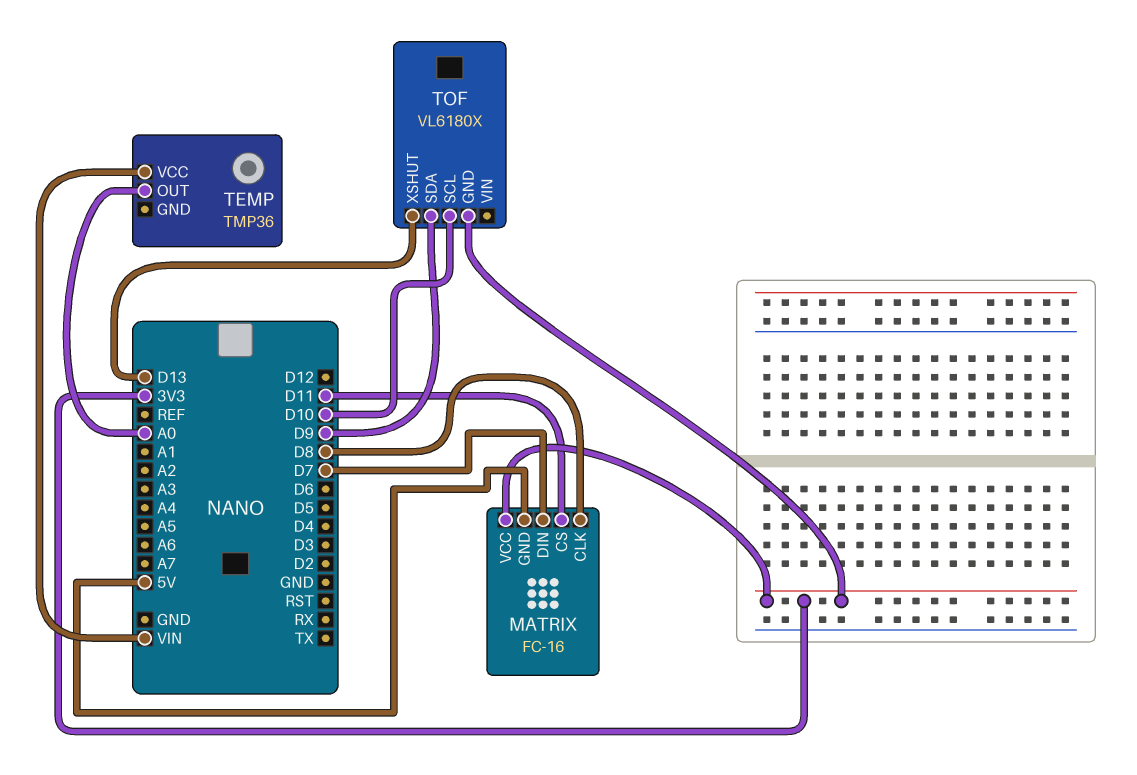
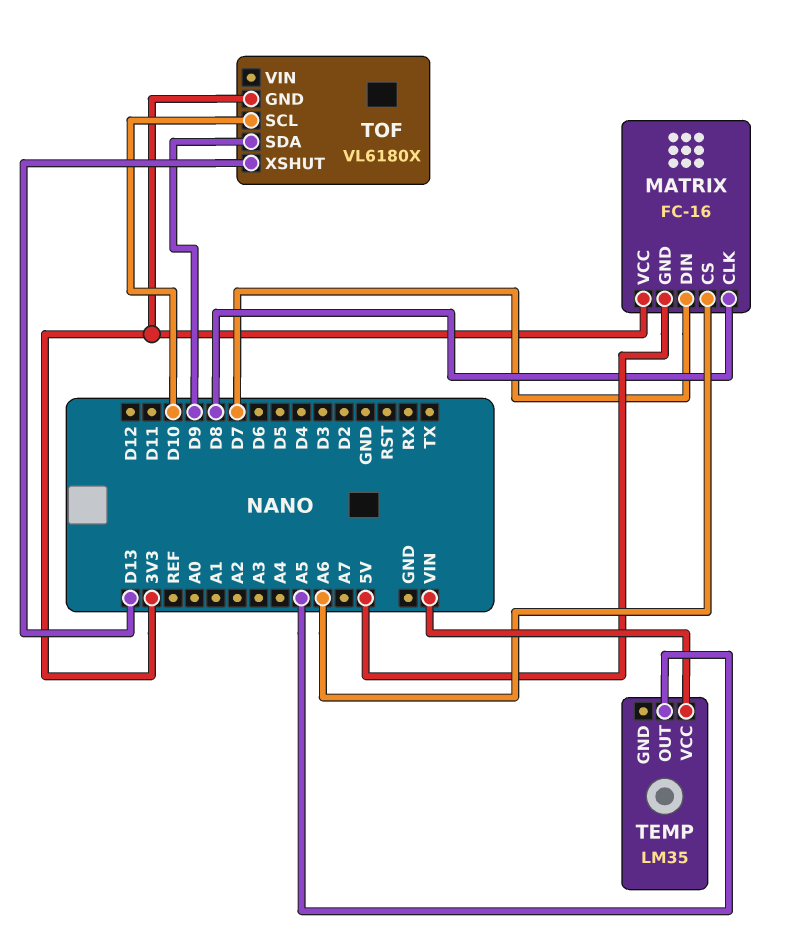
MATRIX pin CS: D11 -> A6
TEMP: TMP36 -> LM35
TEMP pin OUT: A0 -> A5

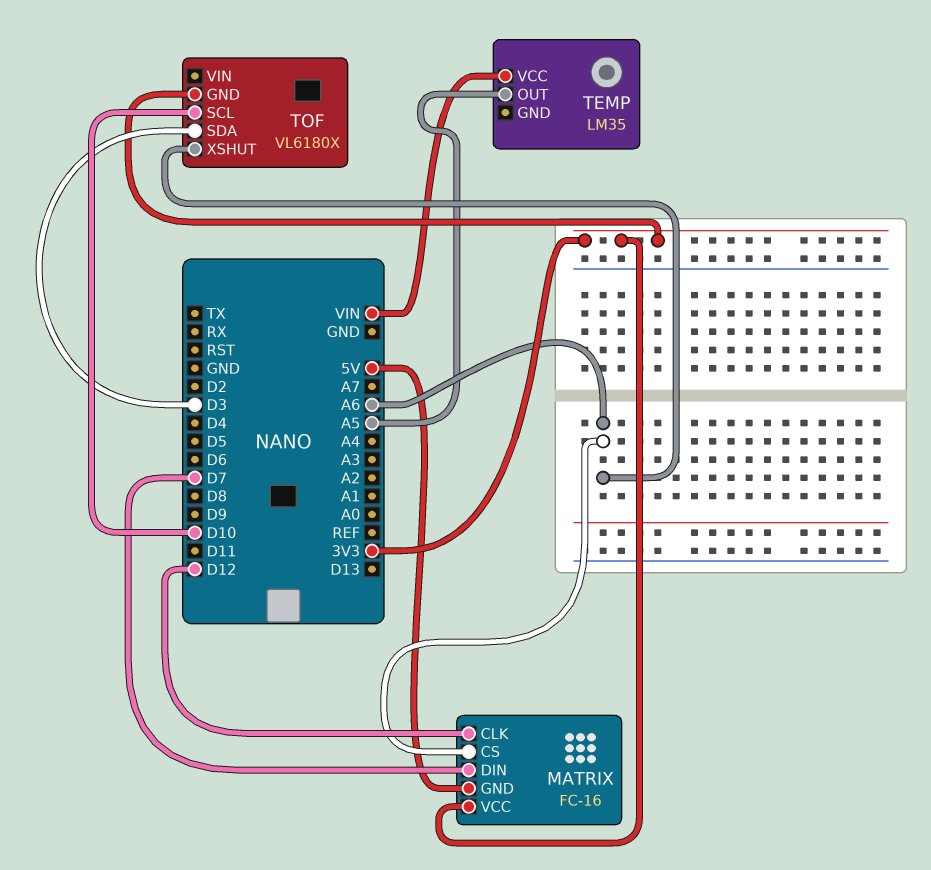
MATRIX pin CLK: D8 -> D12
TOF pin SDA: D9 -> D3
TOF pin XSHUT: D13 -> A6

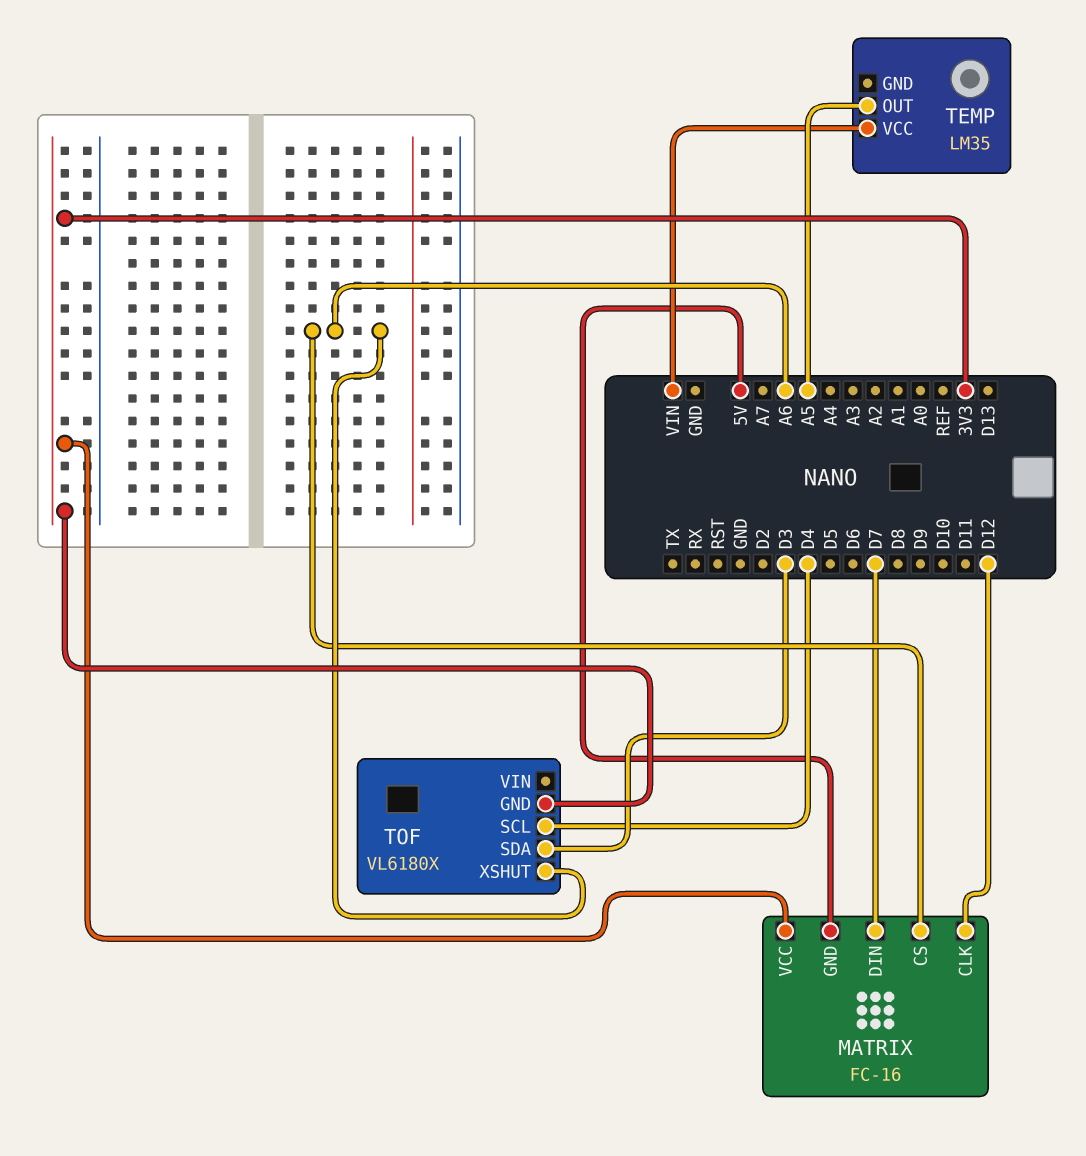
TOF pin SCL: D10 -> D4

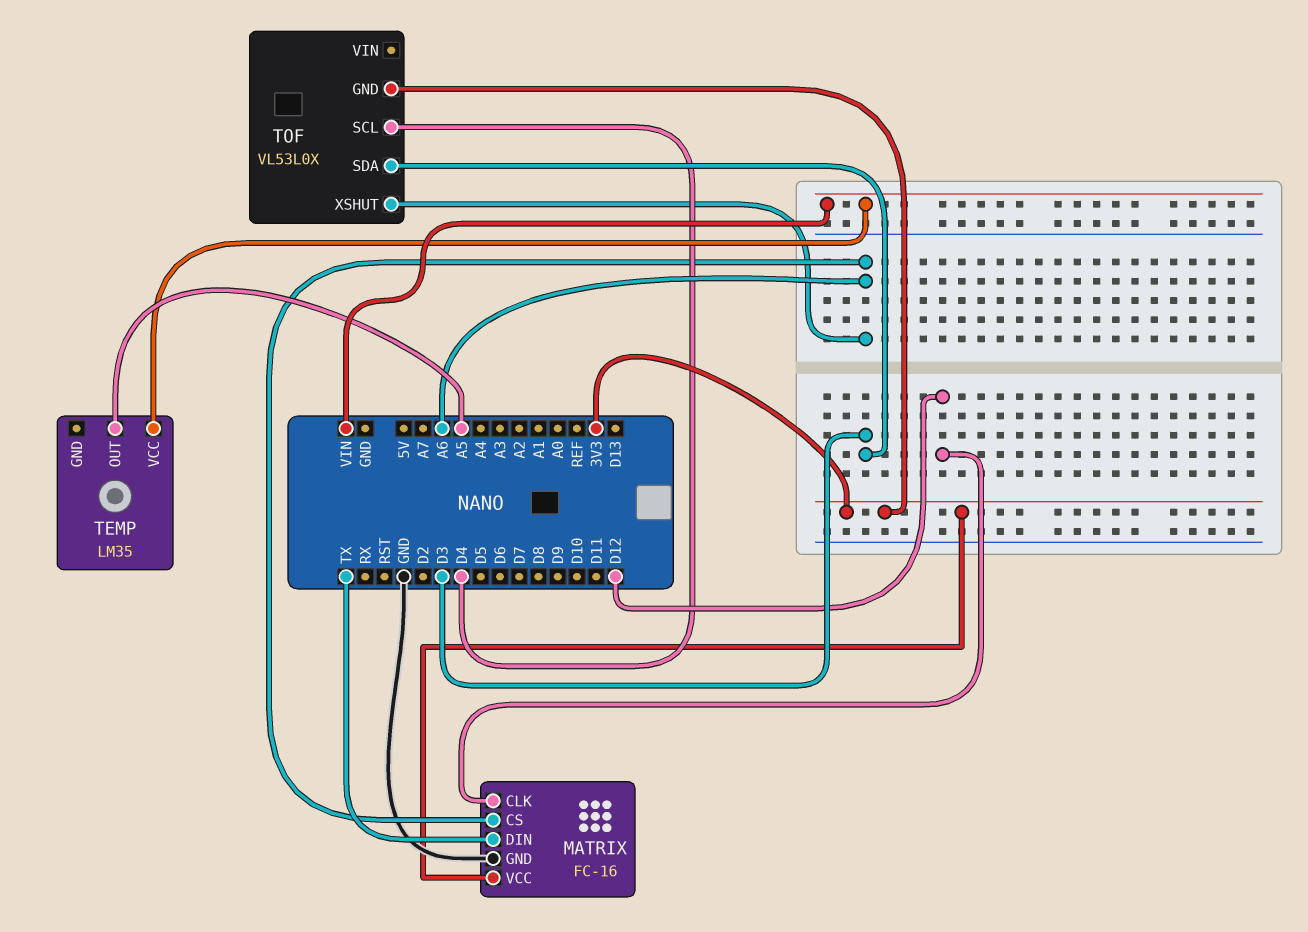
MATRIX pin DIN: D7 -> TX
MATRIX pin GND: 5V -> GND
TOF: VL6180X -> VL53L0X

